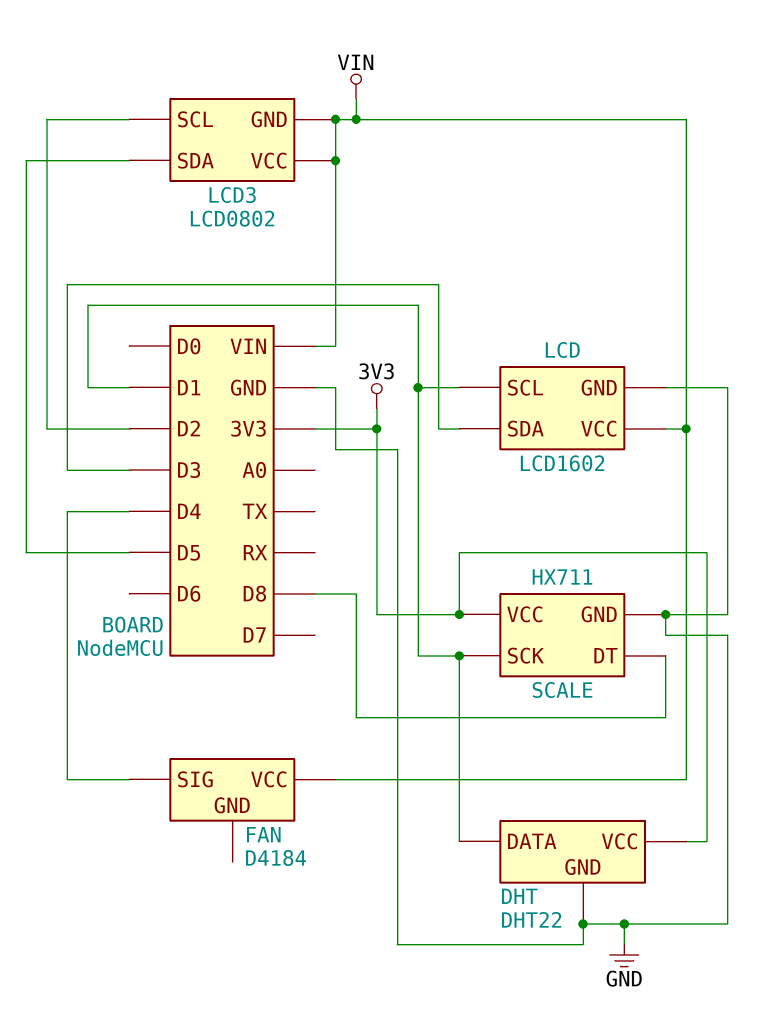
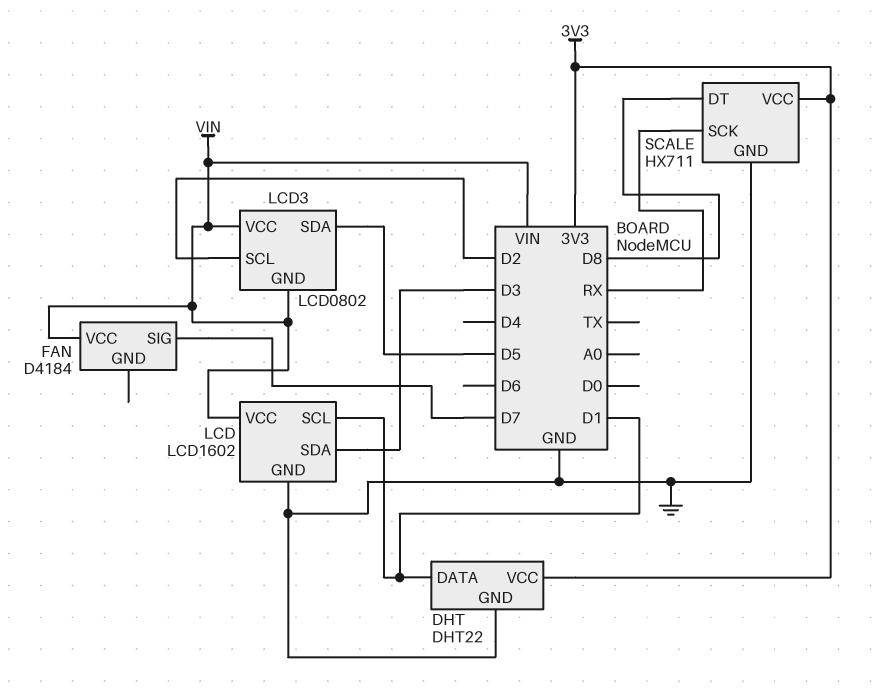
FAN pin SIG: D4 -> D7
SCALE pin SCK: D1 -> RX

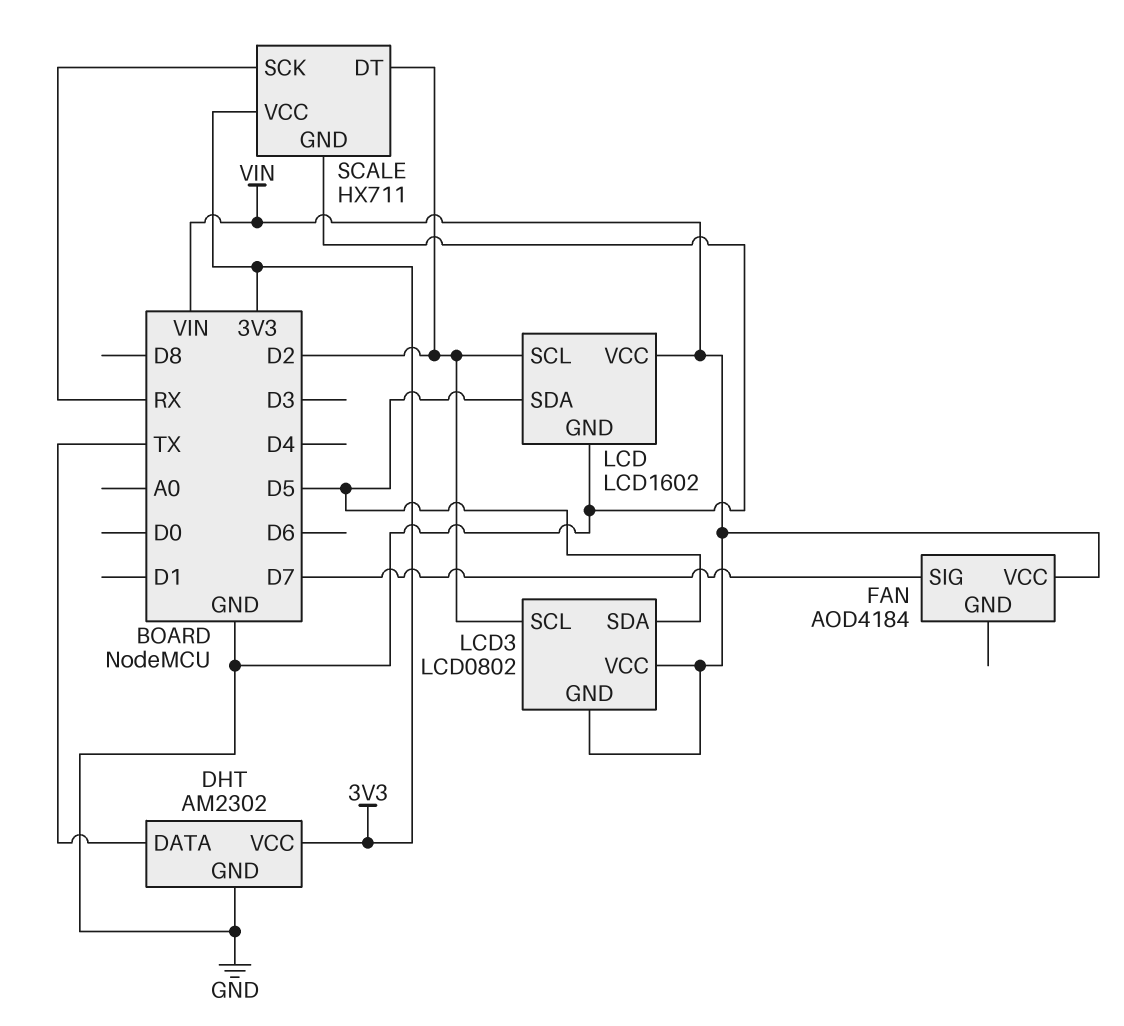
DHT: DHT22 -> AM2302
DHT pin DATA: D1 -> TX
FAN: D4184 -> AOD4184
LCD pin SCL: D1 -> D2
LCD pin SDA: D3 -> D5
SCALE pin DT: D8 -> D2

